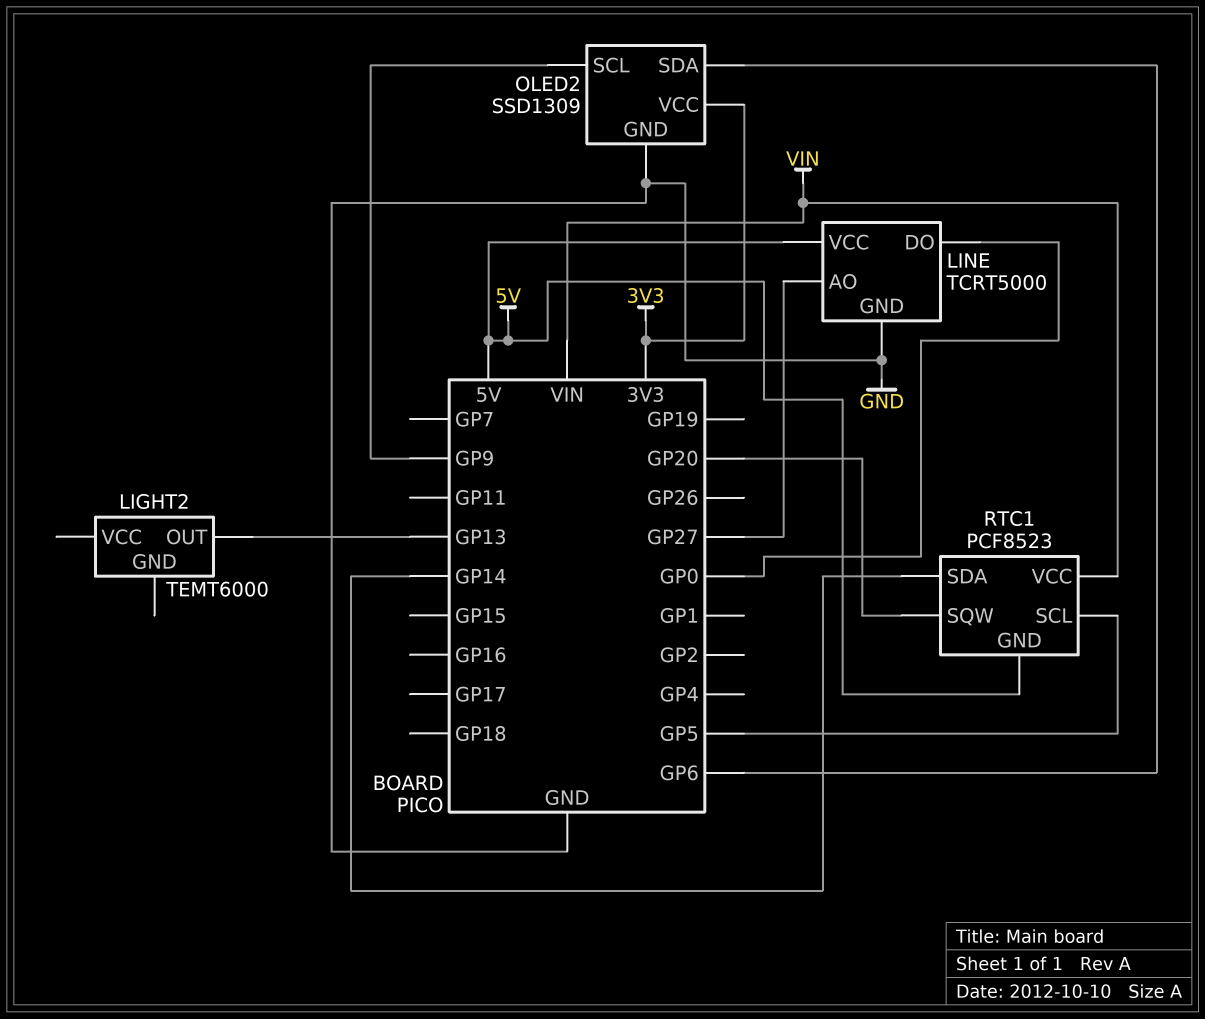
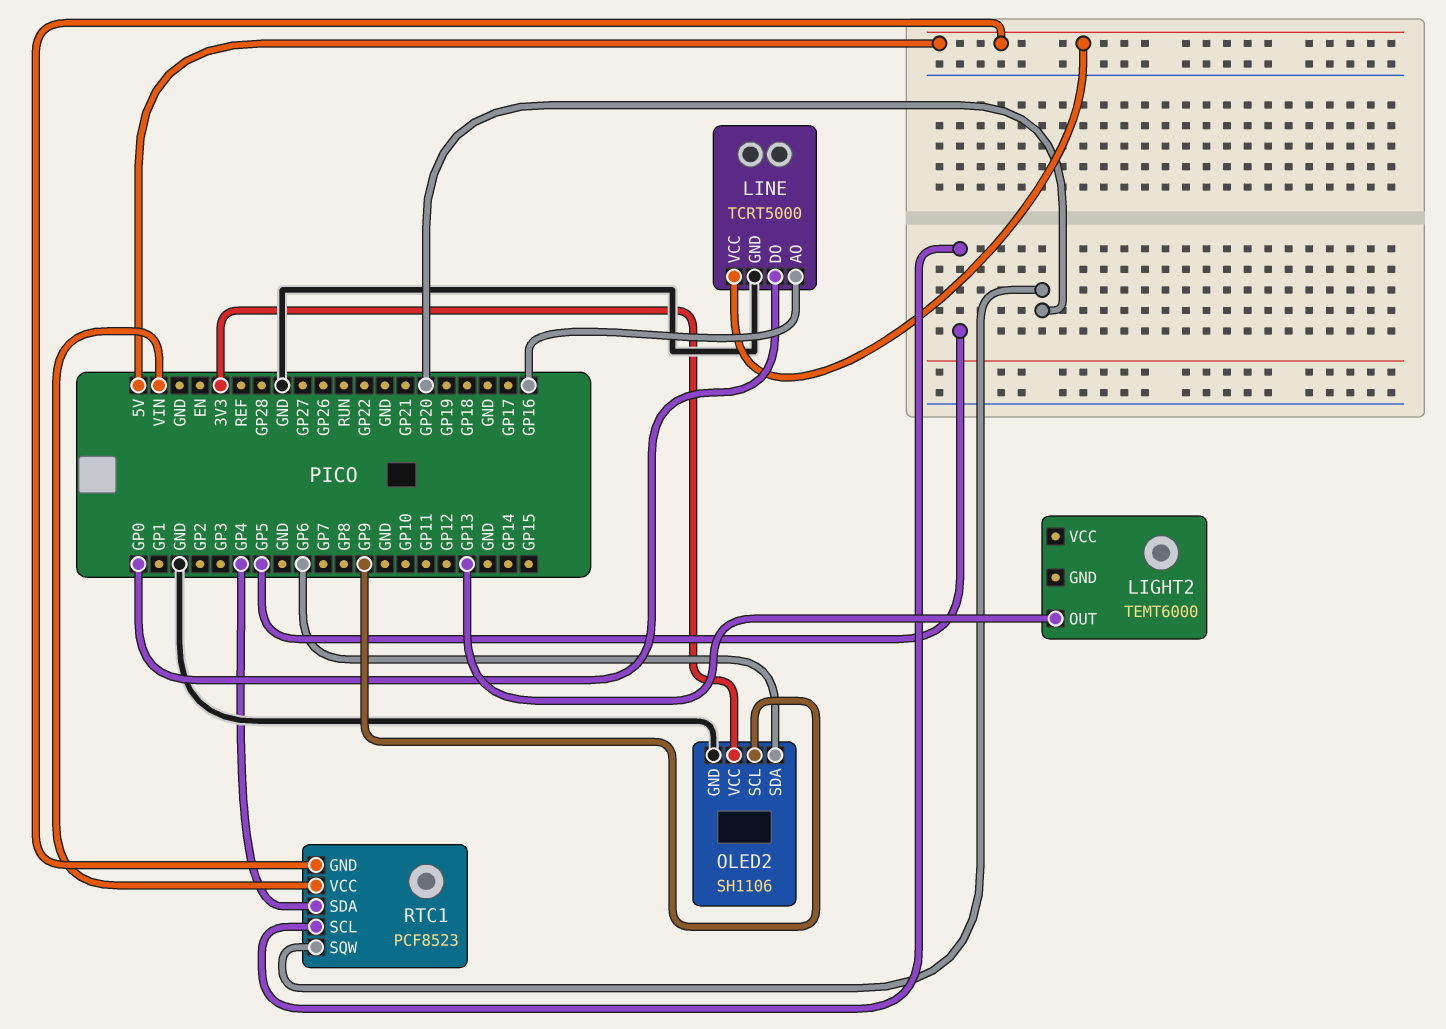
LINE pin AO: GP27 -> GP16
OLED2: SSD1309 -> SH1106
RTC1 pin SDA: GP14 -> GP4

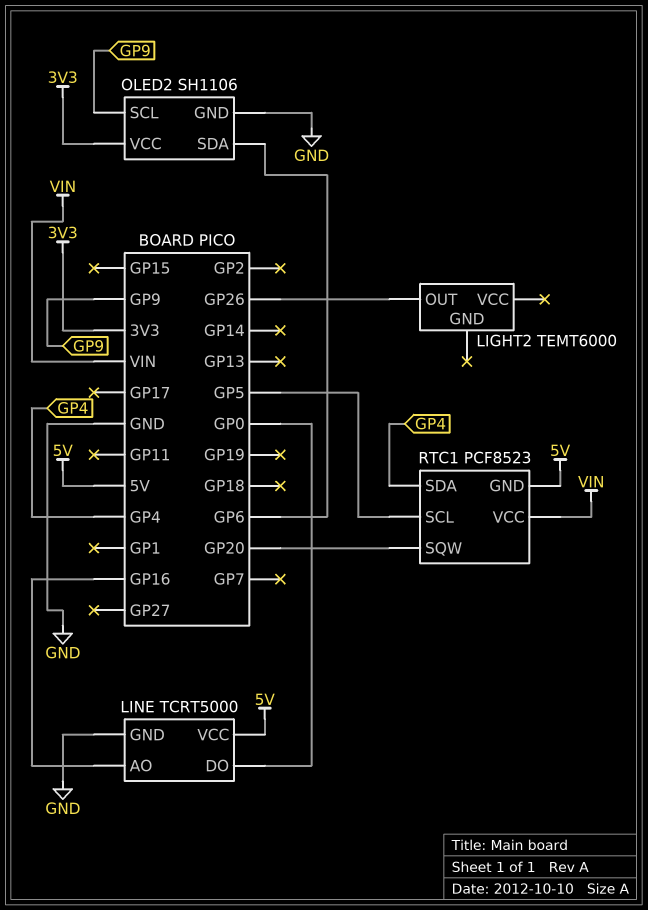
LIGHT2 pin OUT: GP13 -> GP26

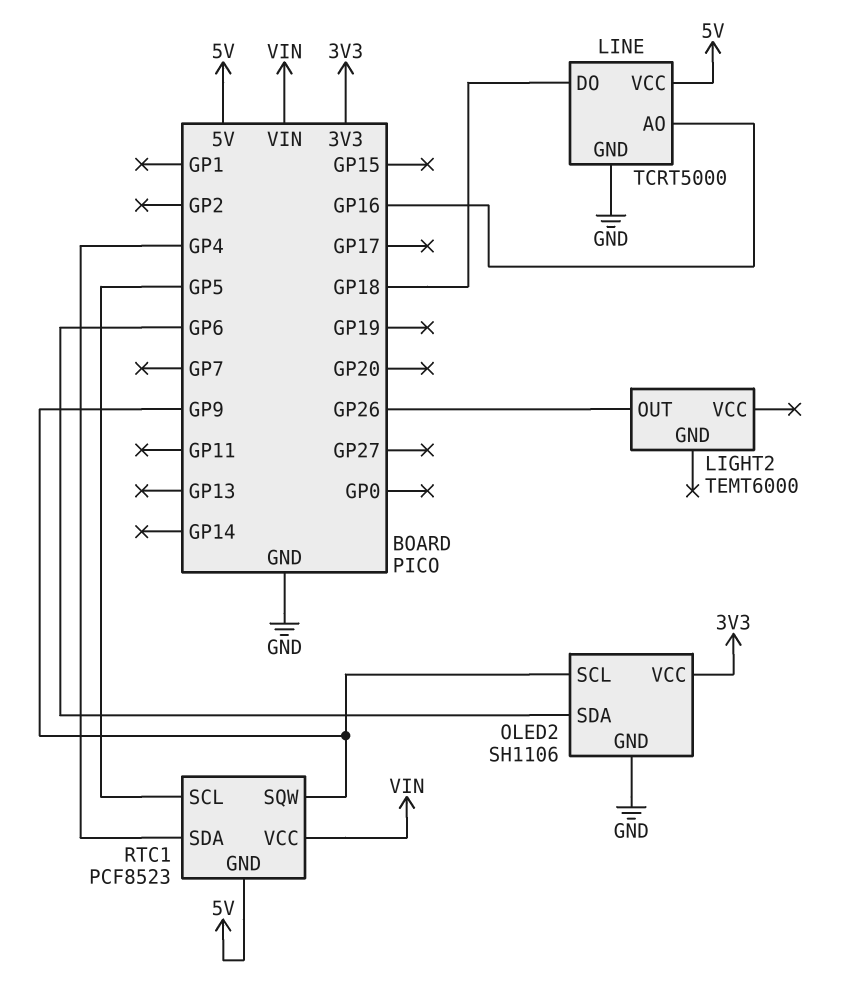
LINE pin DO: GP0 -> GP18
RTC1 pin SQW: GP20 -> GP9

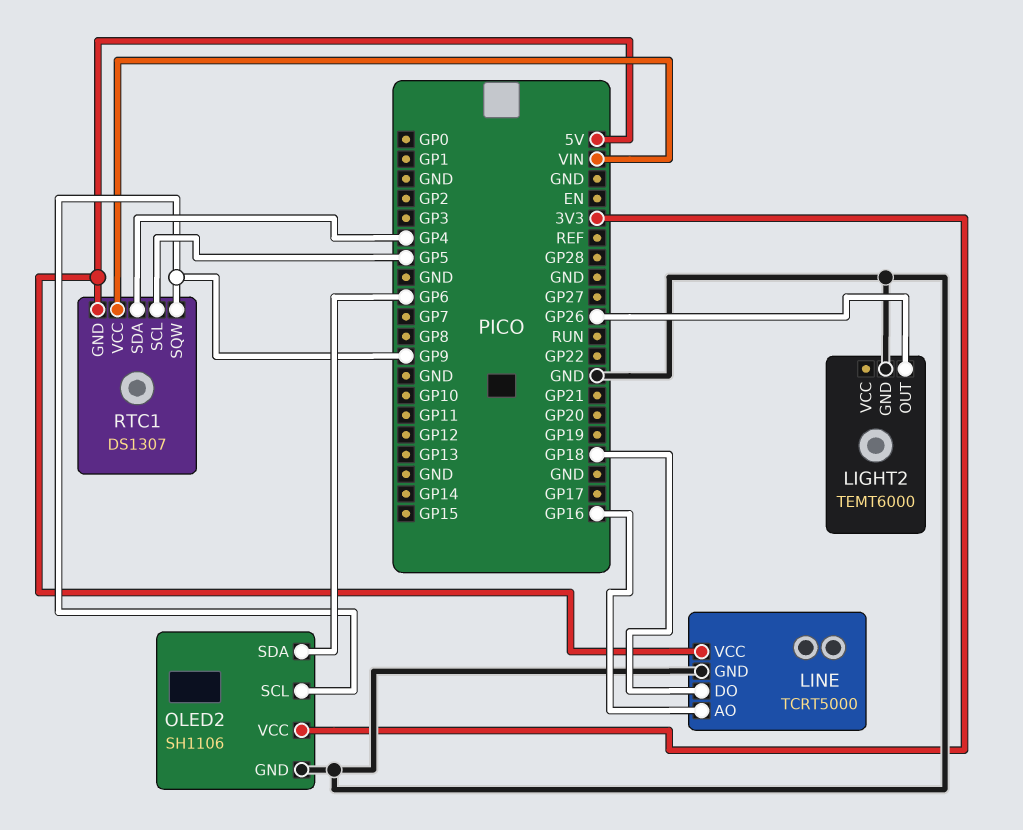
LIGHT2 pin GND: none -> GND
RTC1: PCF8523 -> DS1307

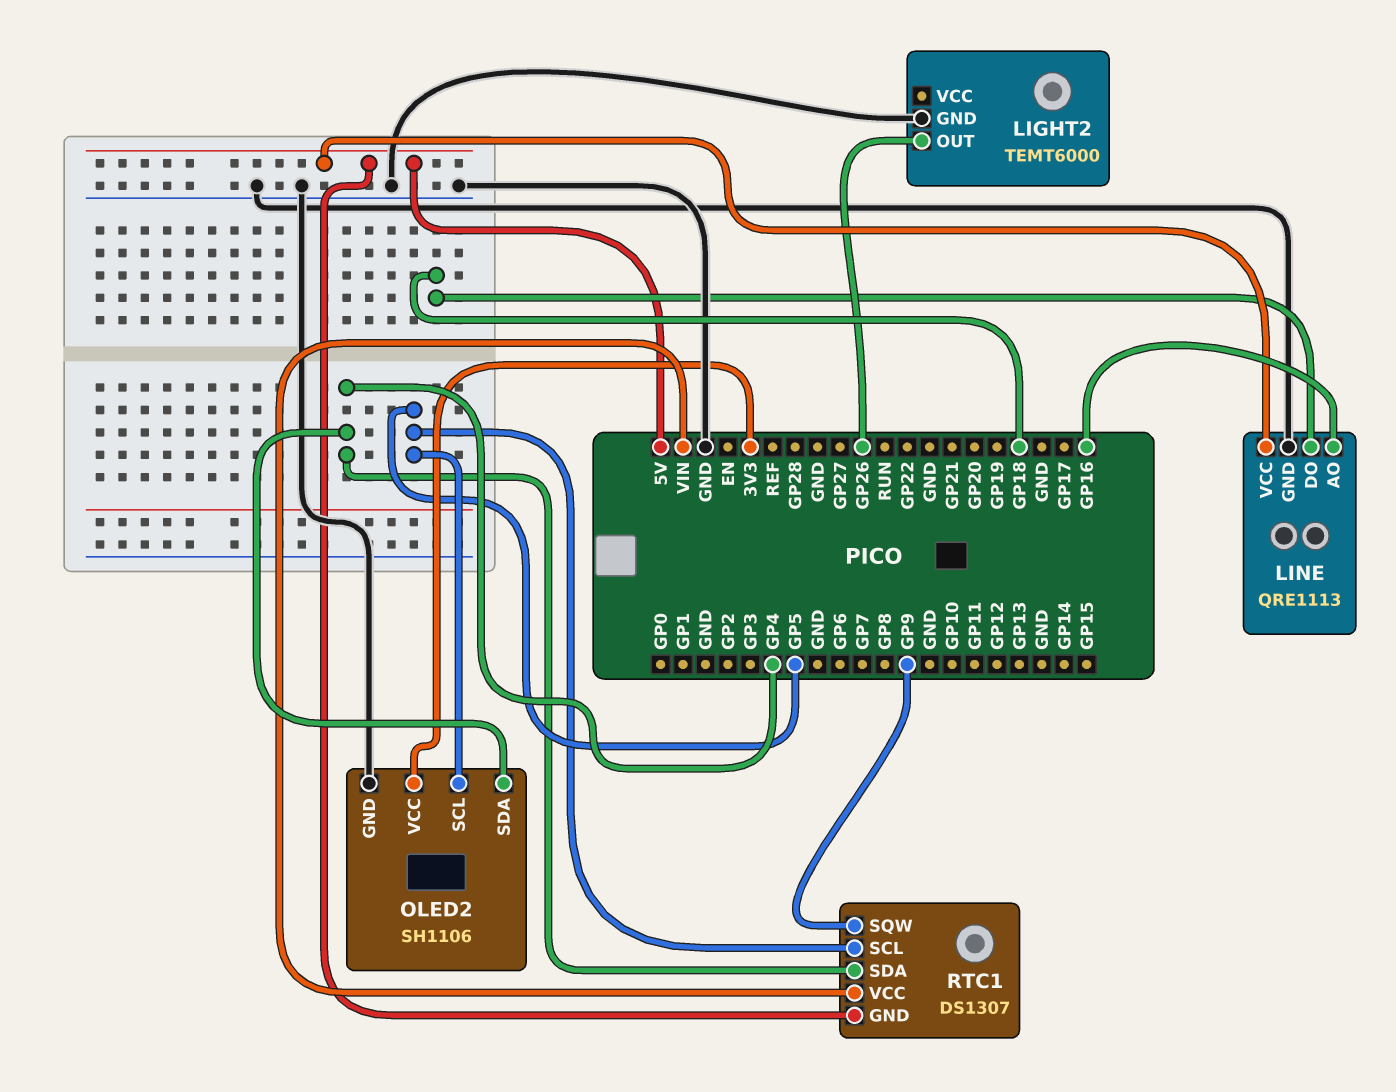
LINE: TCRT5000 -> QRE1113
OLED2 pin SCL: GP9 -> GP5
OLED2 pin SDA: GP6 -> GP4

